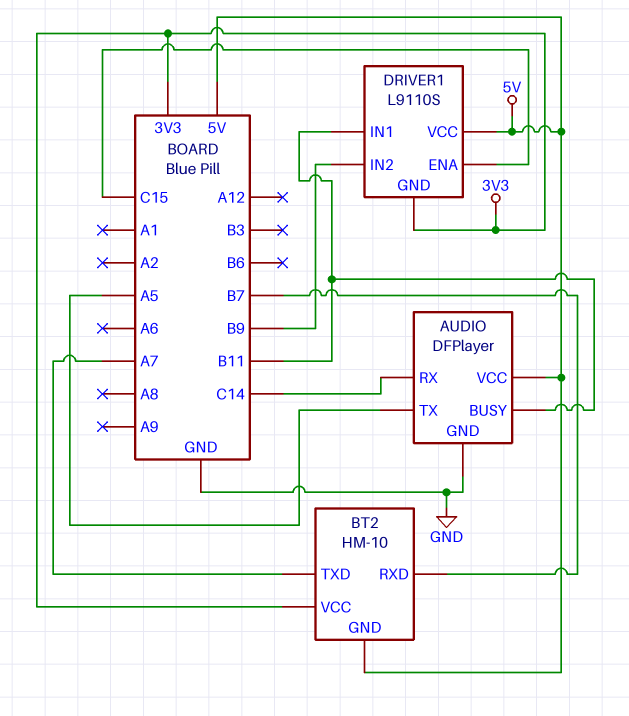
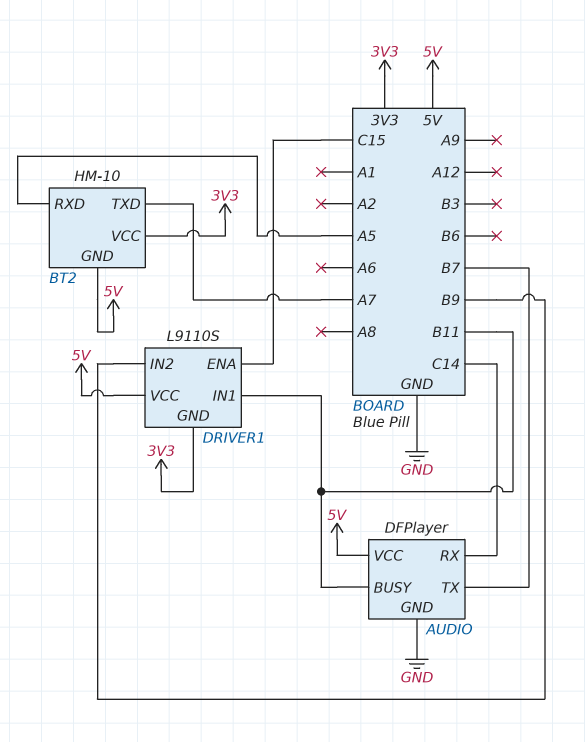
AUDIO pin TX: A5 -> B7
BT2 pin RXD: B7 -> A5

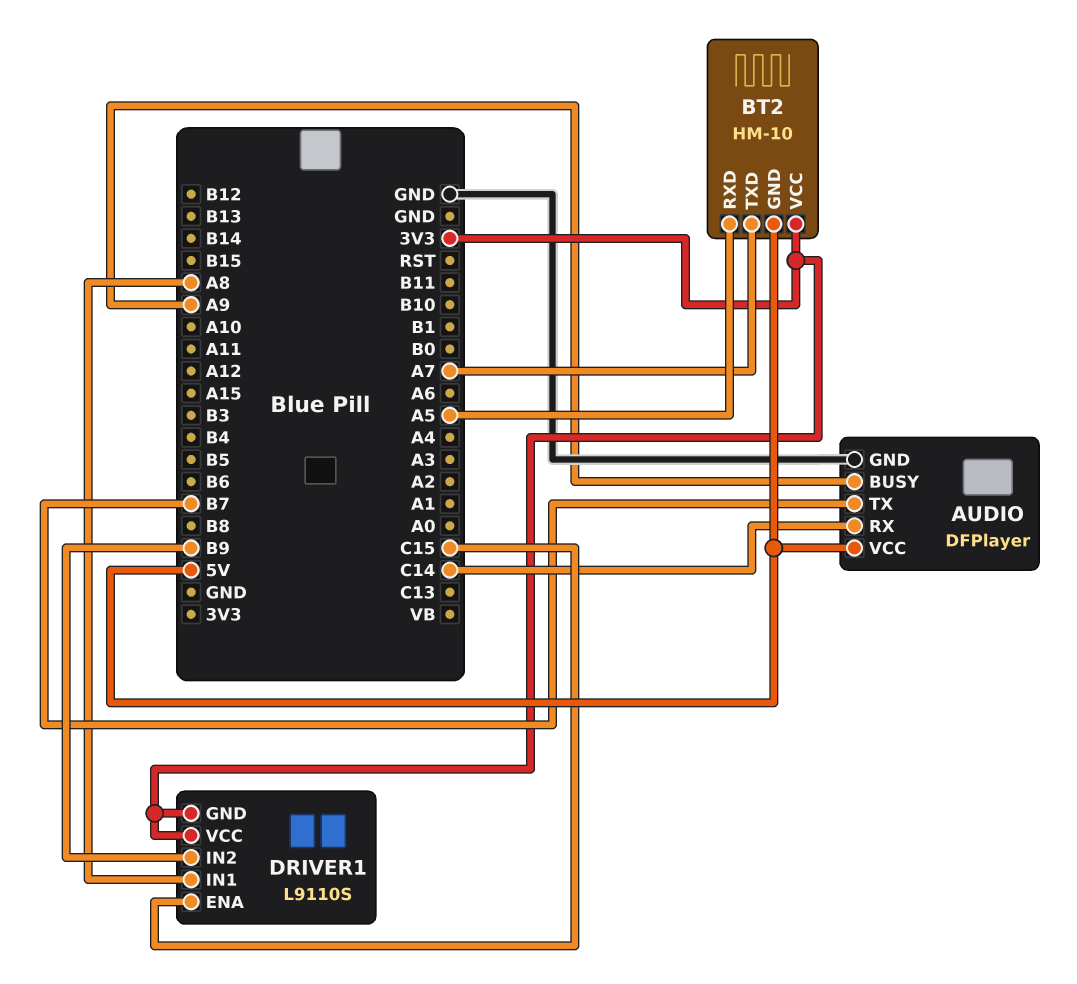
AUDIO pin BUSY: B11 -> A9
DRIVER1 pin IN1: B11 -> A8
DRIVER1 pin VCC: 5V -> 3V3

